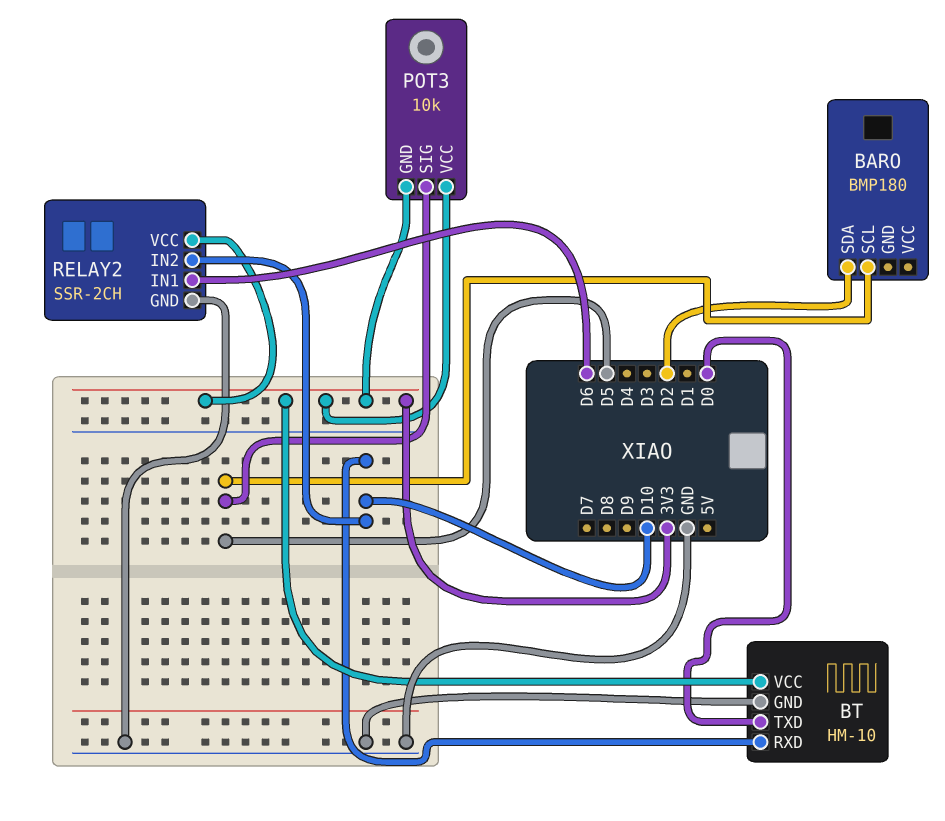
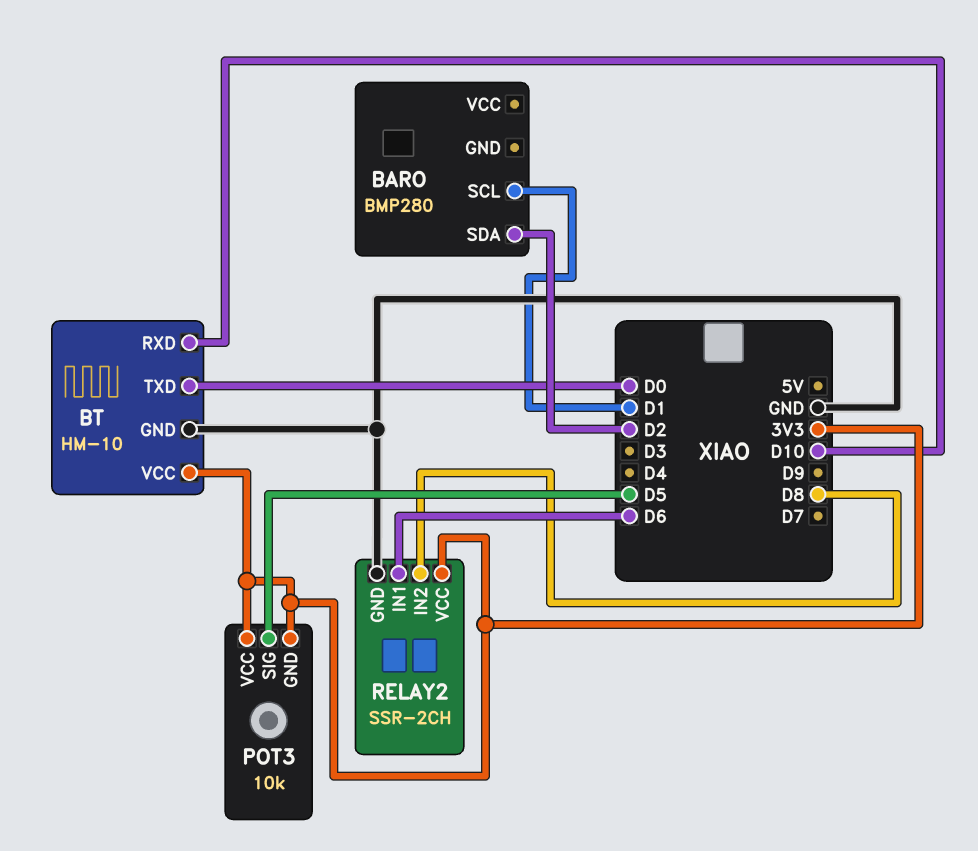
BARO: BMP180 -> BMP280
BARO pin SCL: D5 -> D1
RELAY2 pin IN2: D10 -> D8

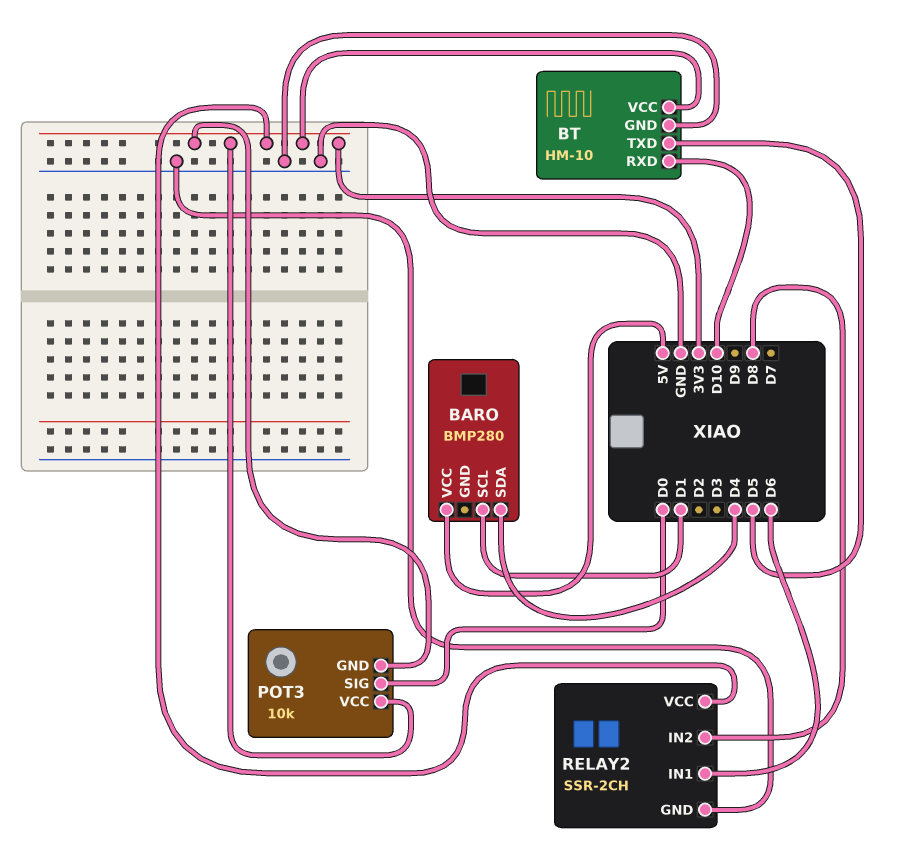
BARO pin SDA: D2 -> D4
BARO pin VCC: none -> 5V
BT pin TXD: D0 -> D5
POT3 pin SIG: D5 -> D0

